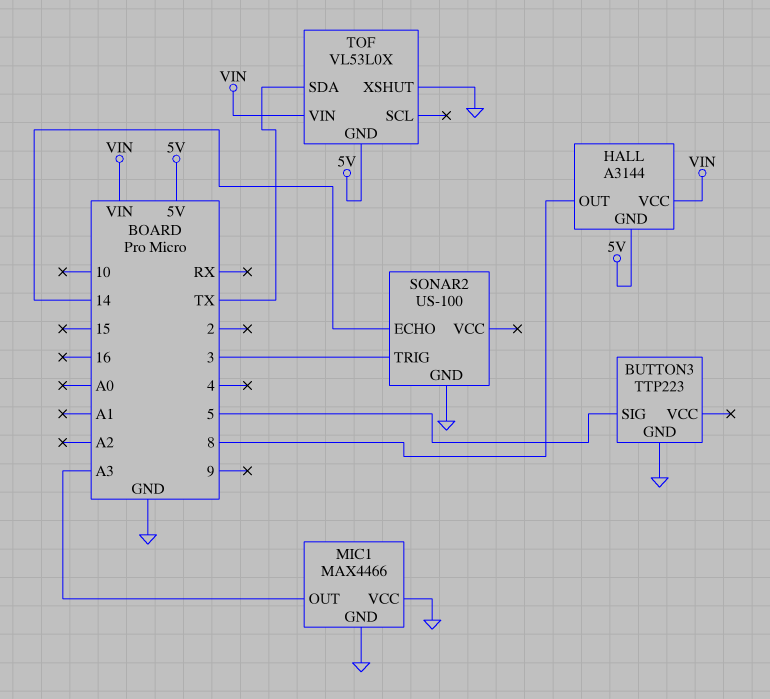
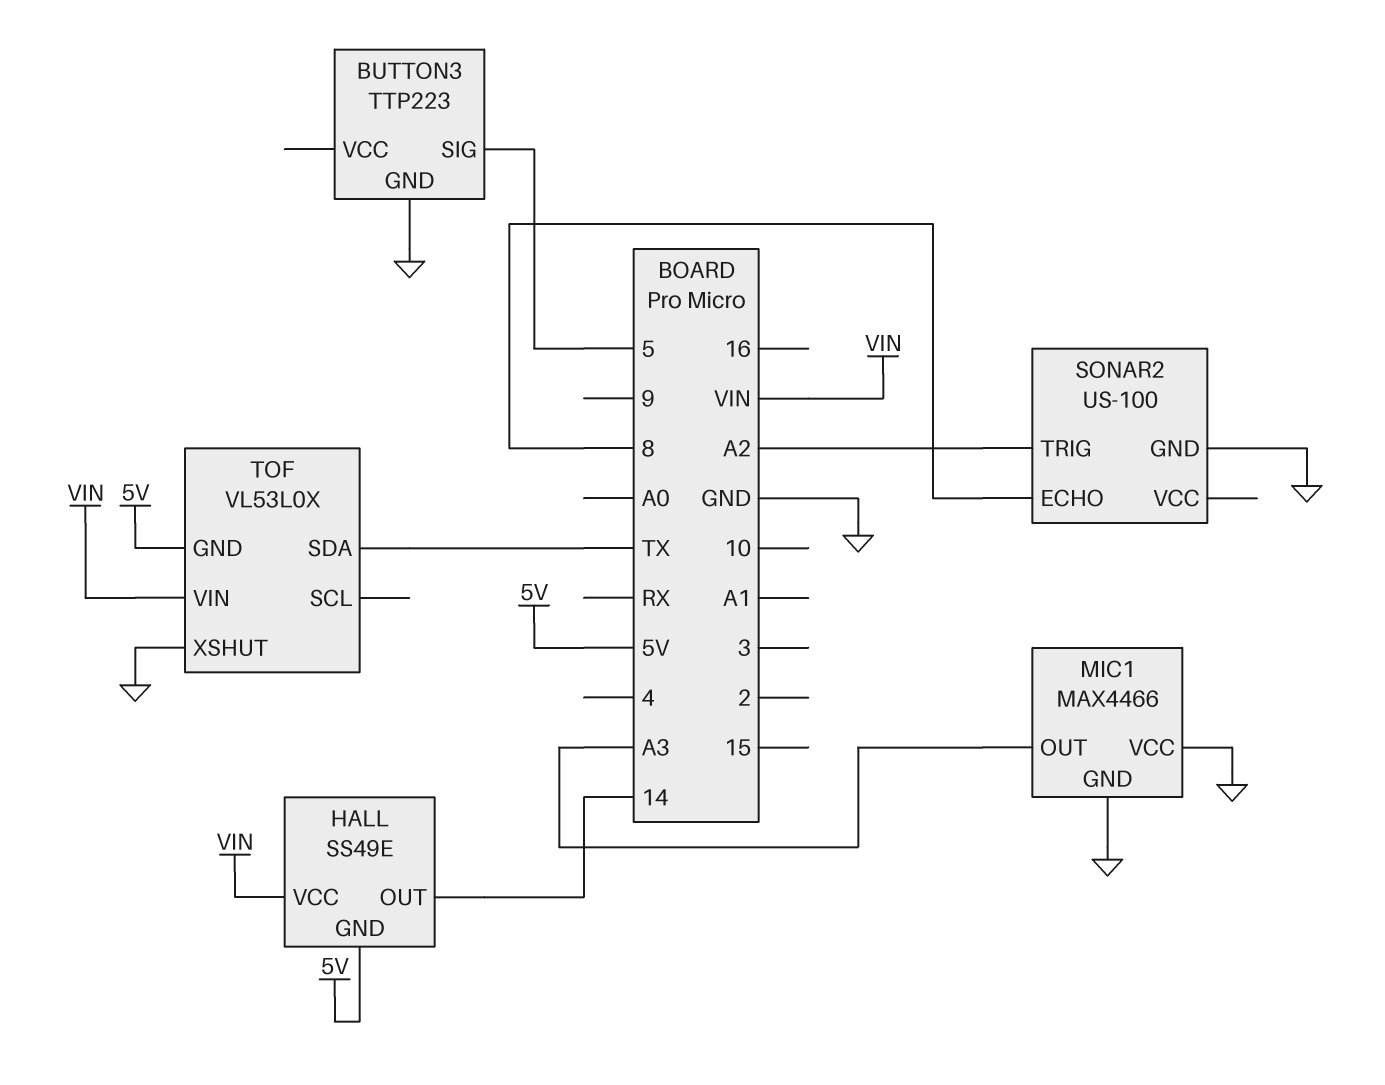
HALL: A3144 -> SS49E
HALL pin OUT: 8 -> 14
SONAR2 pin ECHO: 14 -> 8
SONAR2 pin TRIG: 3 -> A2

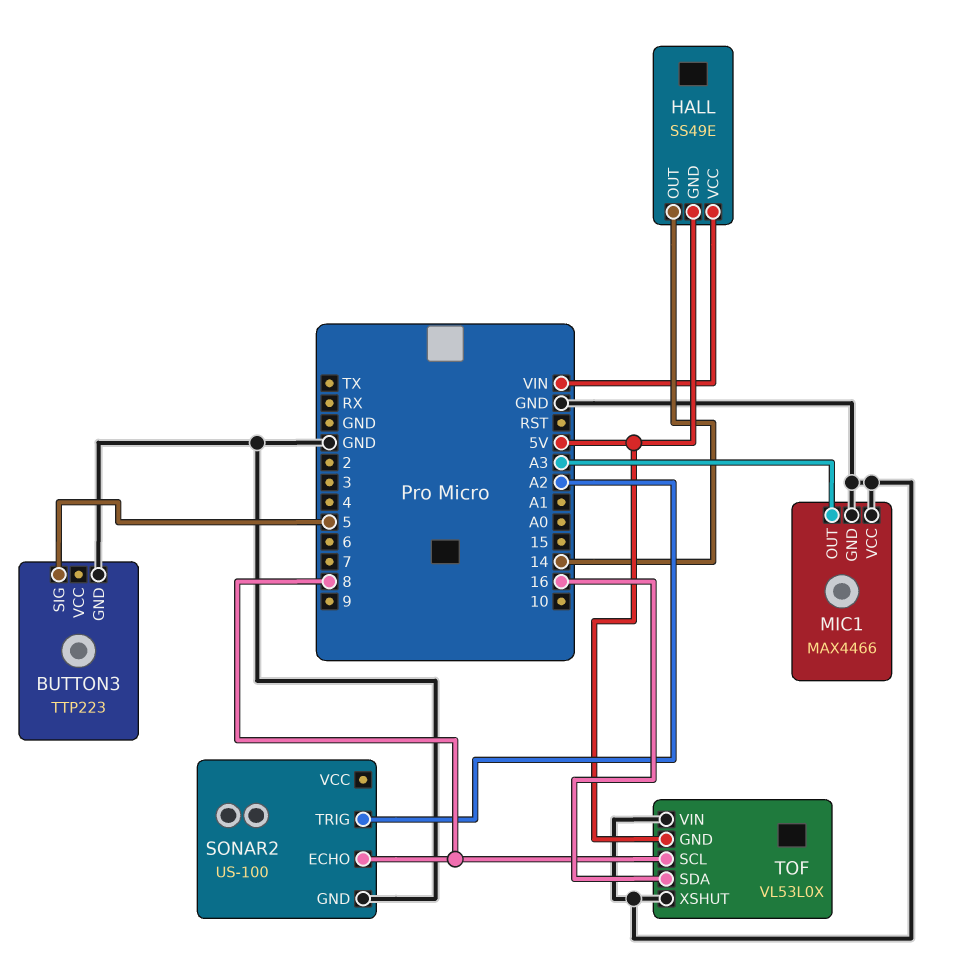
TOF pin SCL: none -> 8
TOF pin SDA: TX -> 16
TOF pin VIN: VIN -> GND

